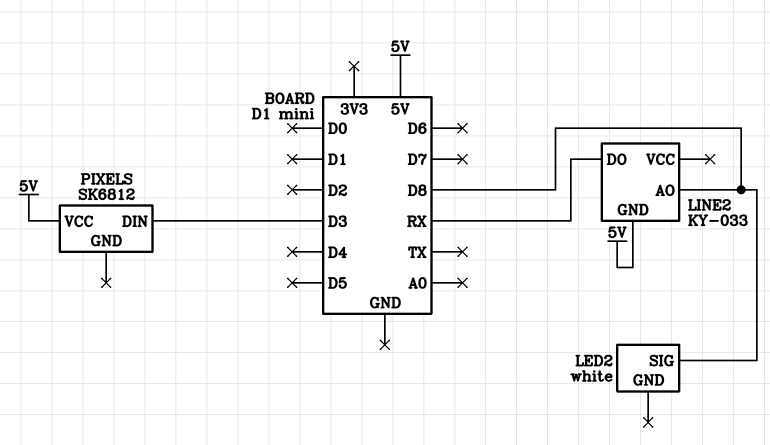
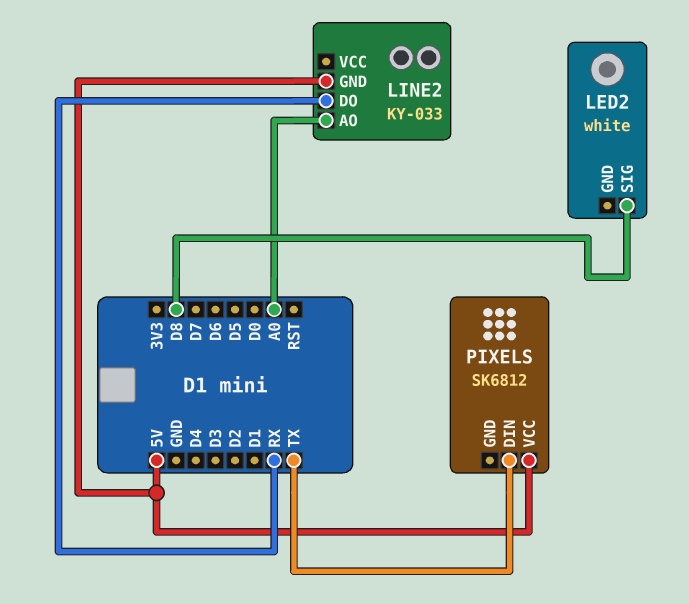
LINE2 pin AO: D8 -> A0
PIXELS pin DIN: D3 -> TX

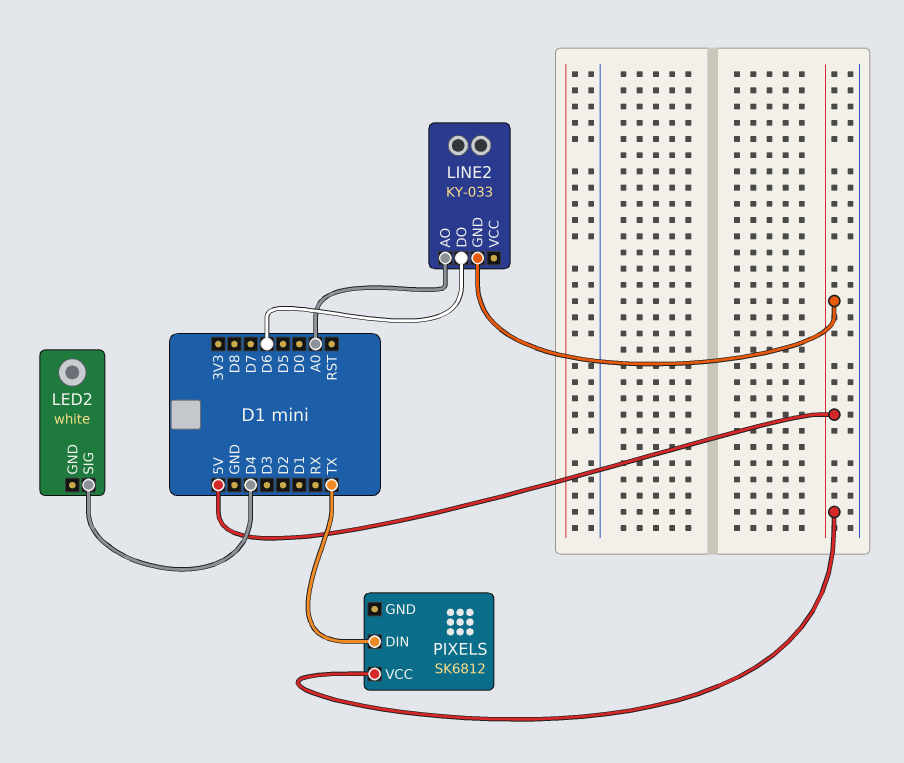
LED2 pin SIG: D8 -> D4
LINE2 pin DO: RX -> D6

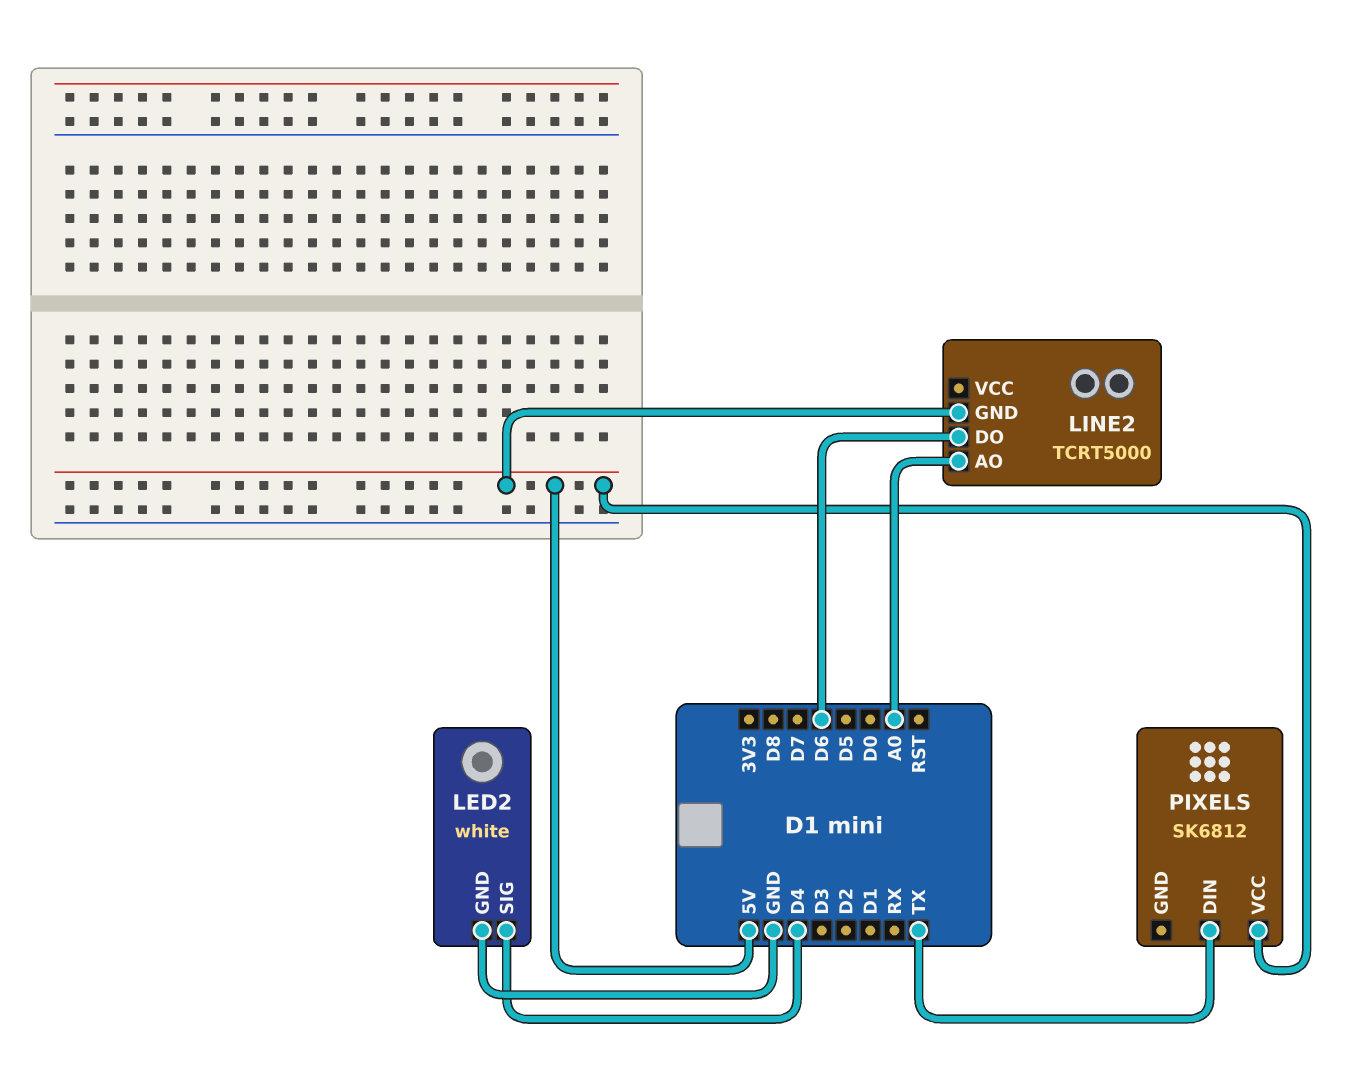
LED2 pin GND: none -> GND
LINE2: KY-033 -> TCRT5000

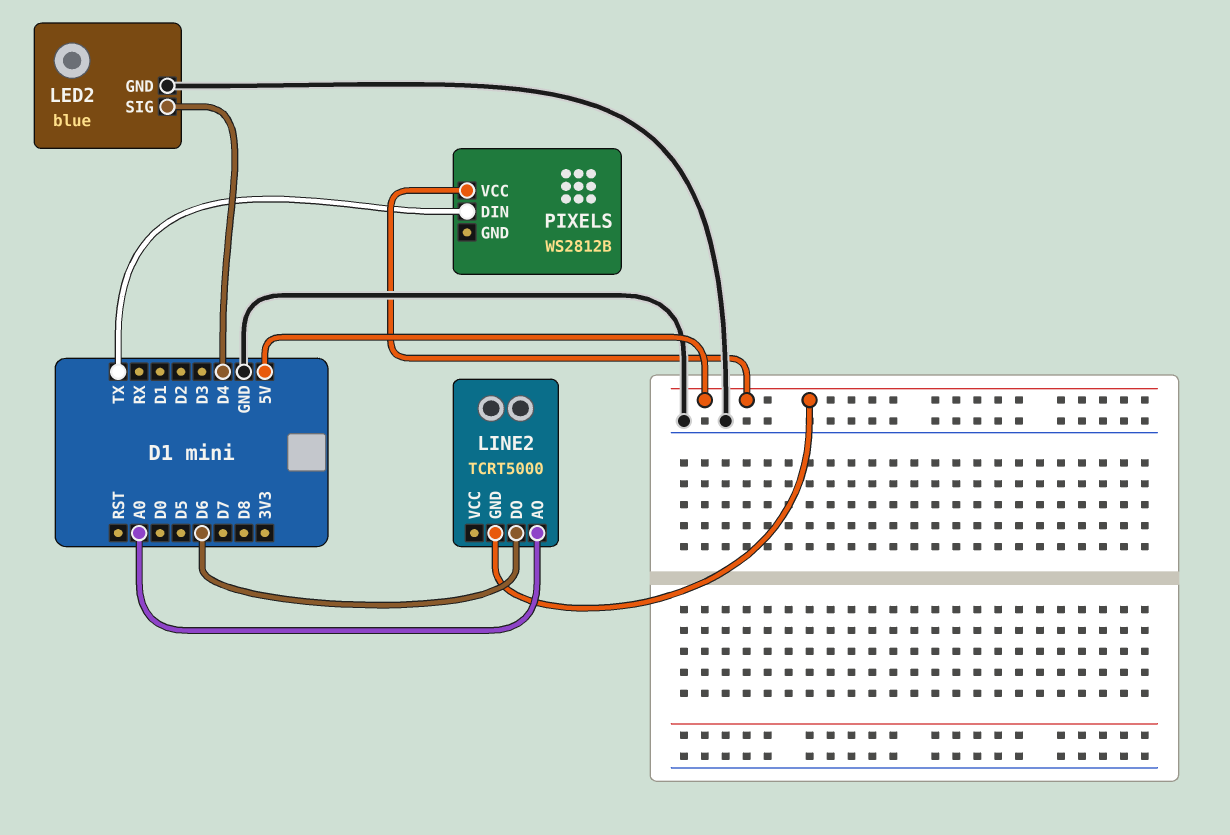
LED2: white -> blue
PIXELS: SK6812 -> WS2812B

